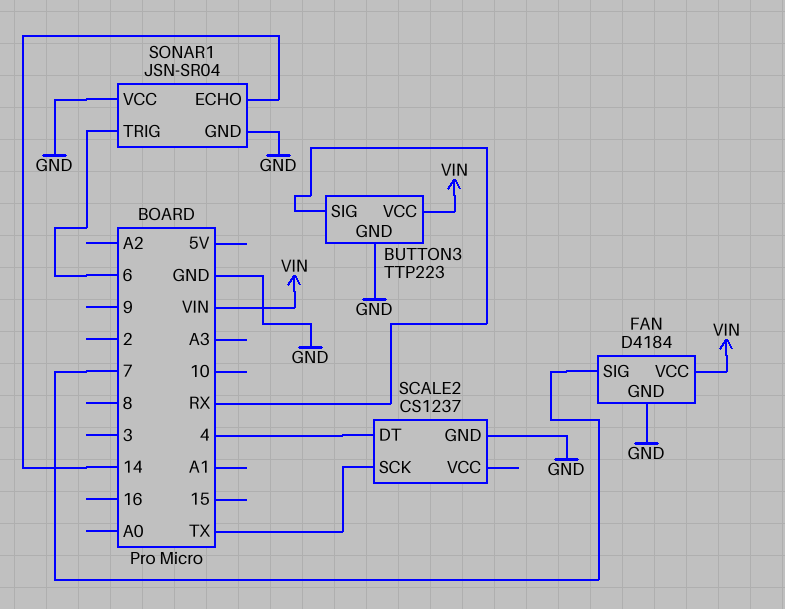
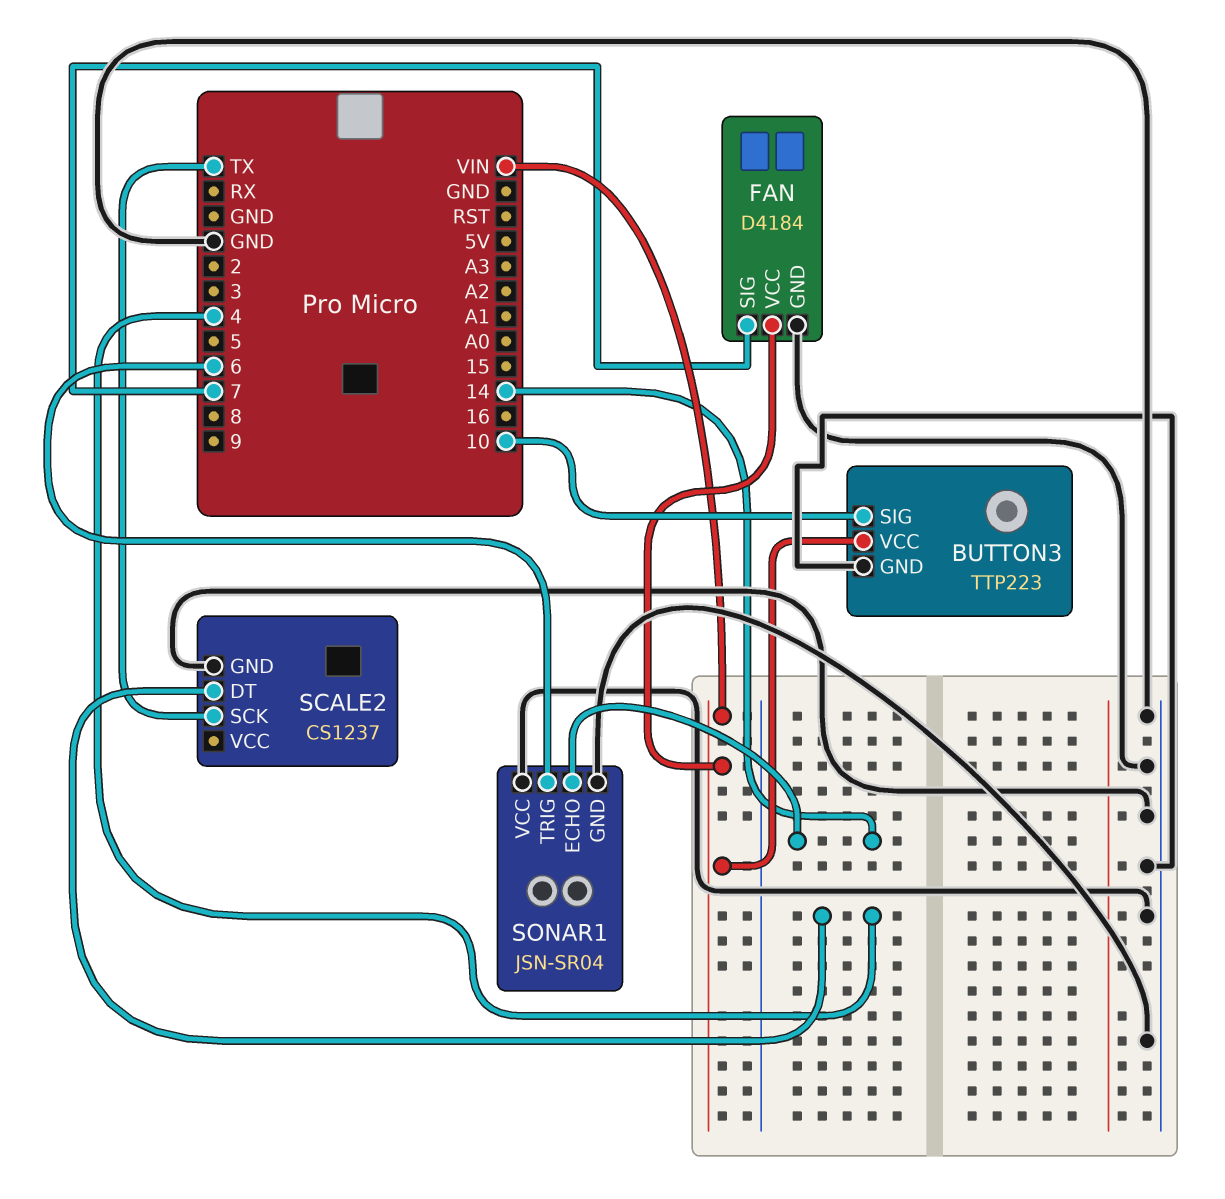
BUTTON3 pin SIG: RX -> 10

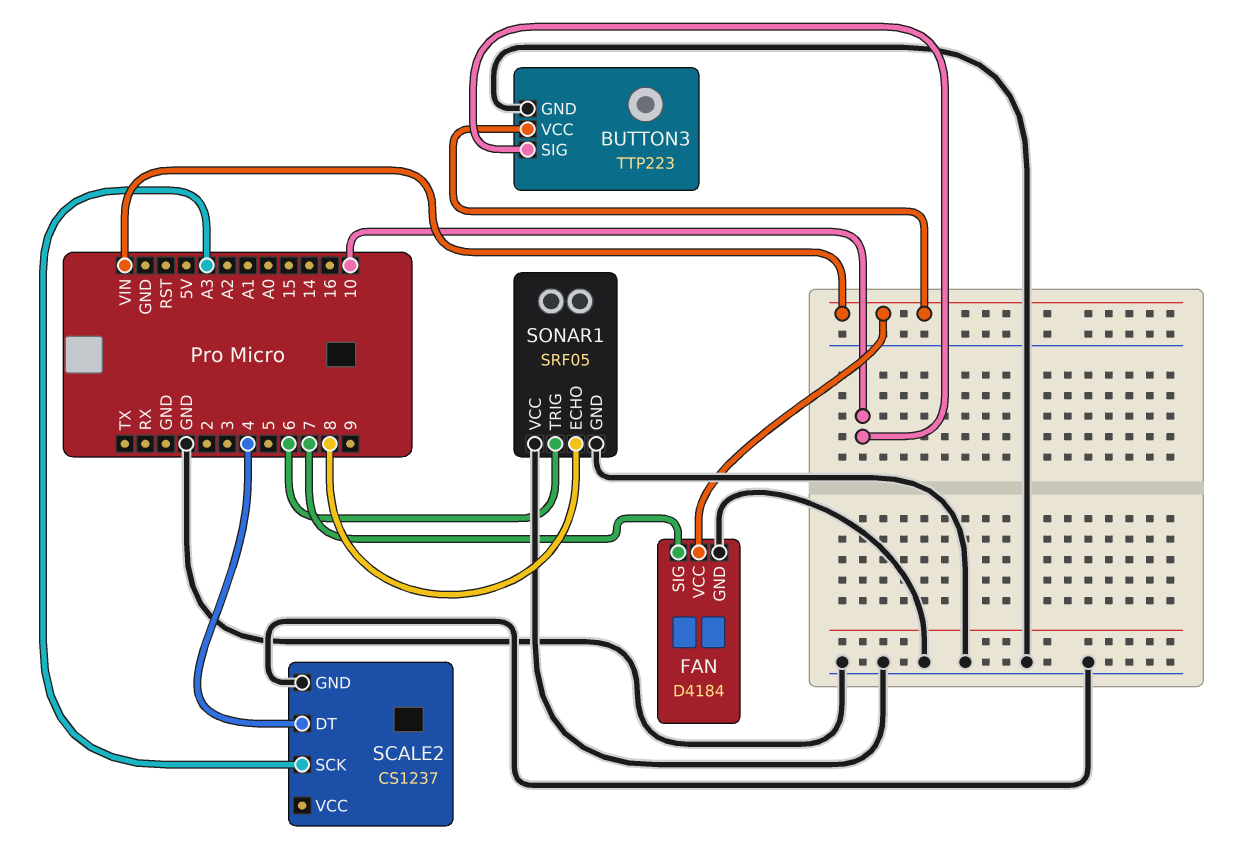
SCALE2 pin SCK: TX -> A3
SONAR1: JSN-SR04 -> SRF05
SONAR1 pin ECHO: 14 -> 8

